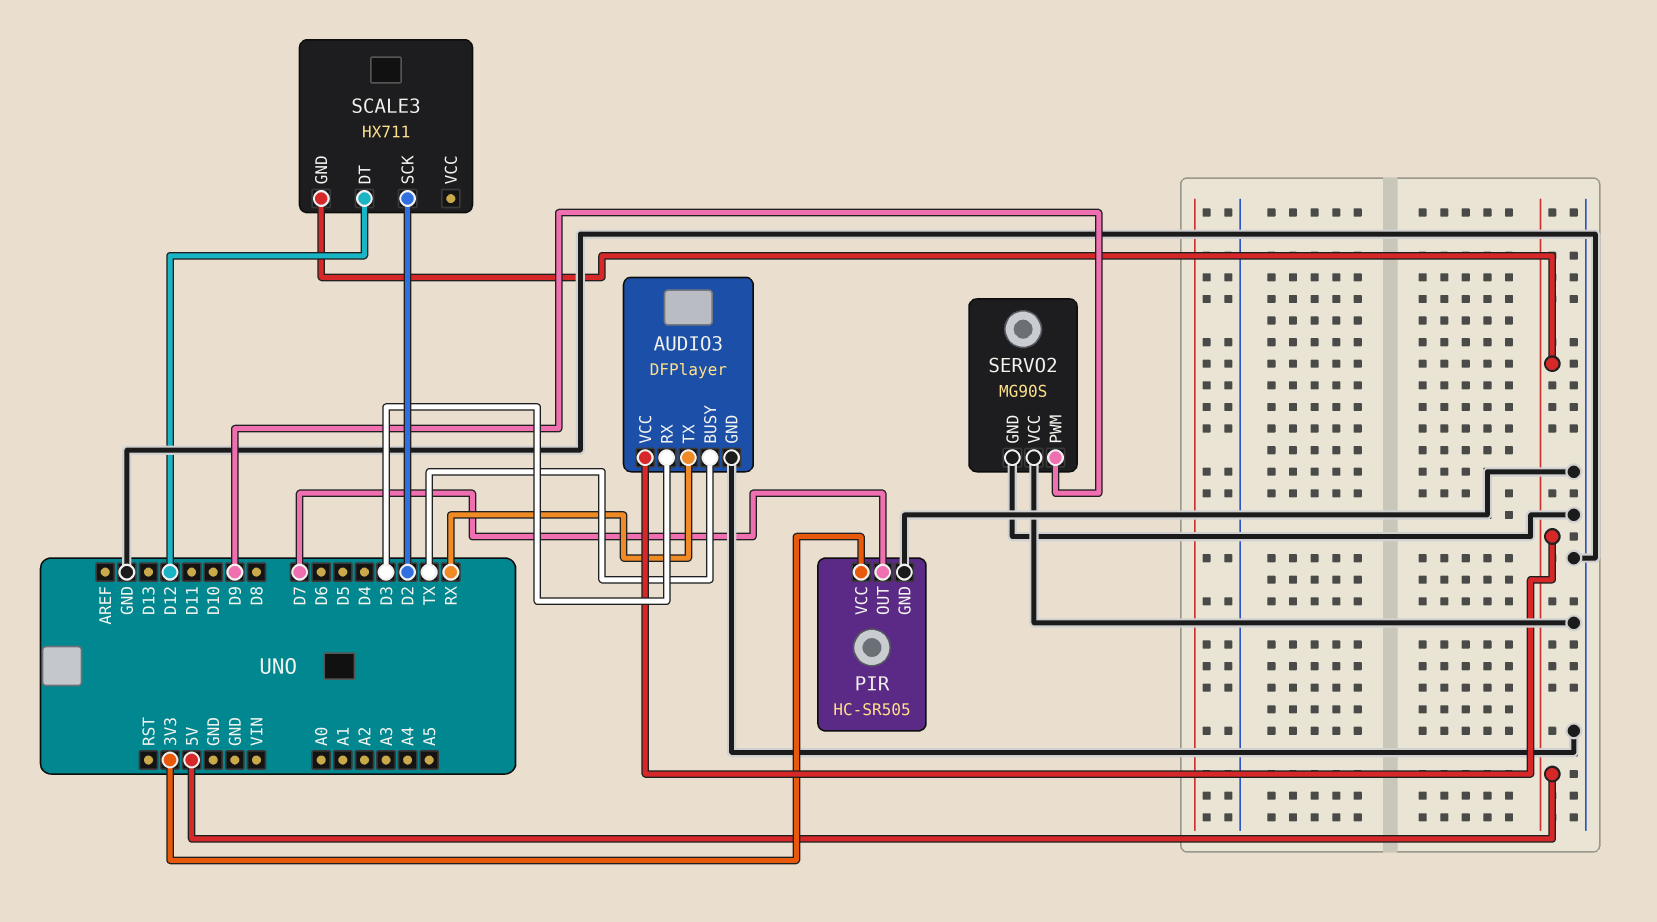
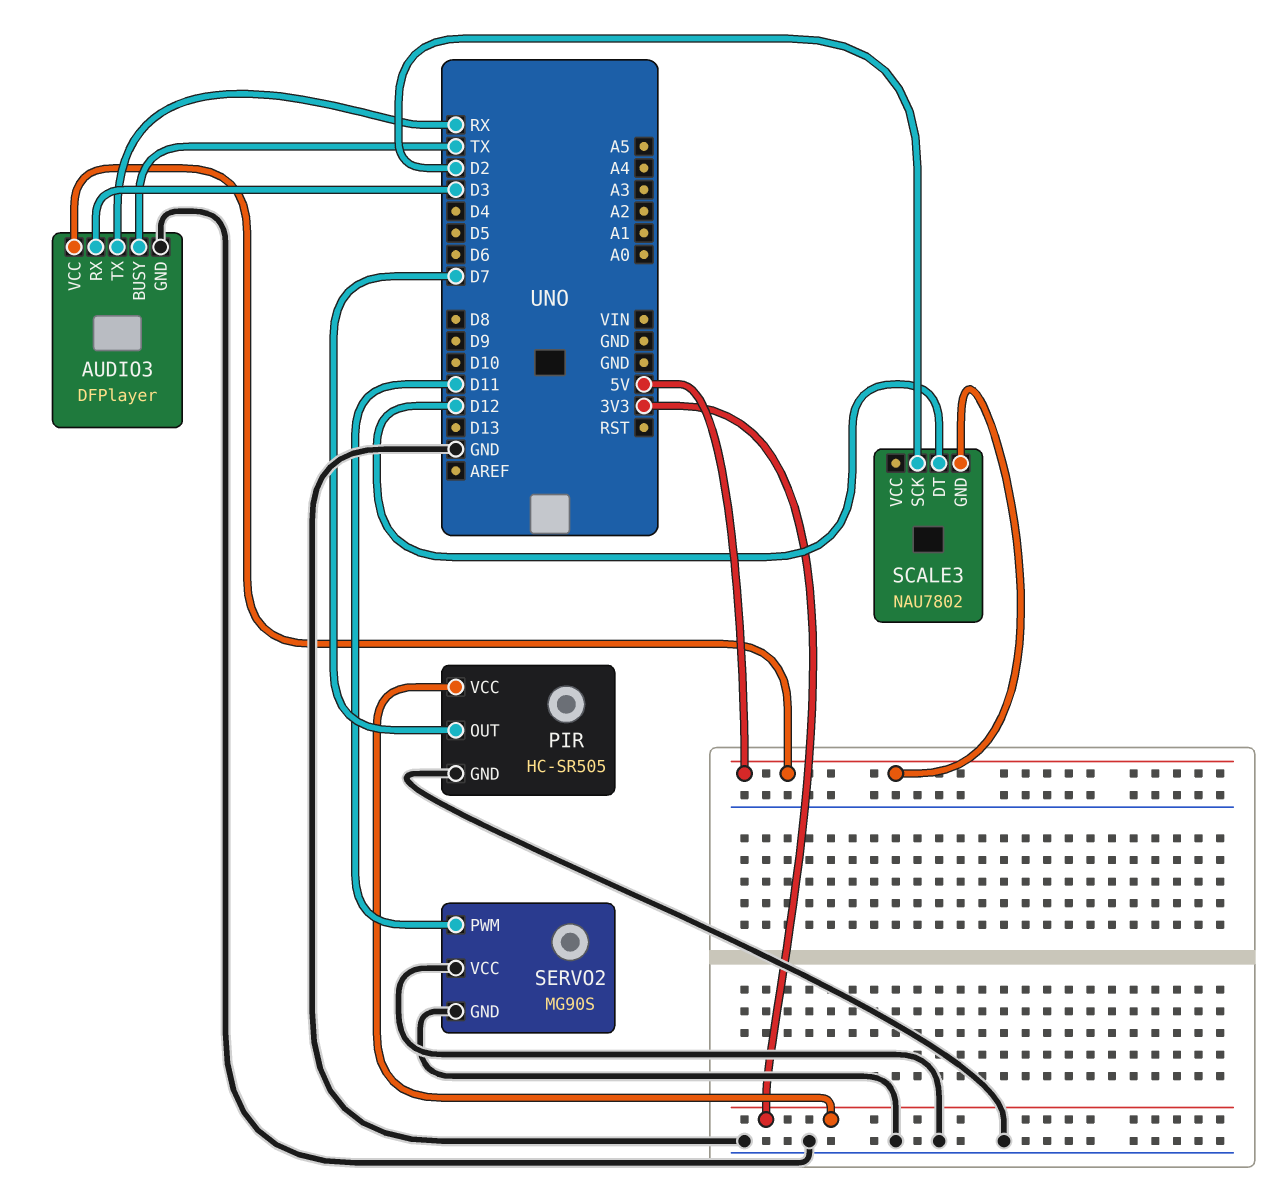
SCALE3: HX711 -> NAU7802
SERVO2 pin PWM: D9 -> D11

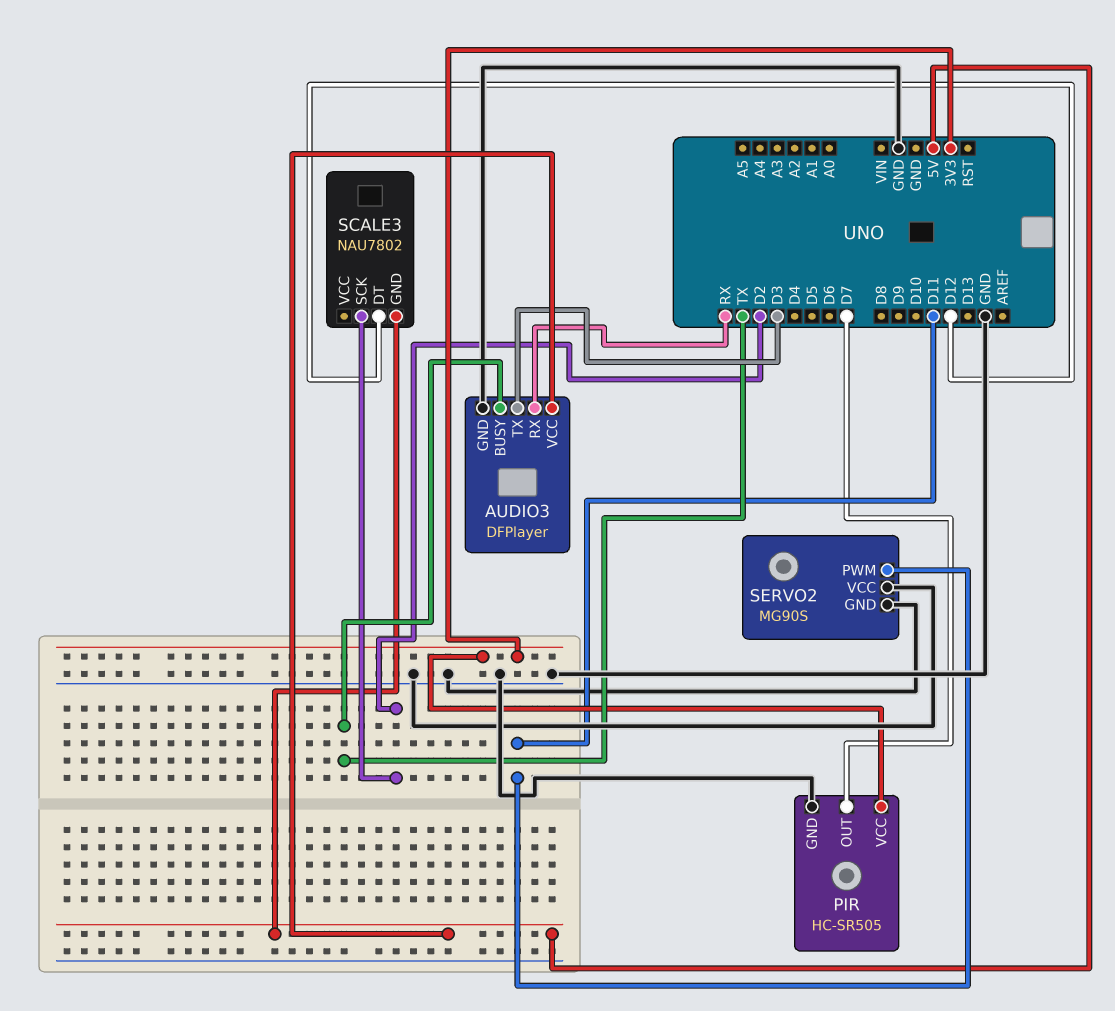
AUDIO3 pin RX: D3 -> RX
AUDIO3 pin TX: RX -> D3

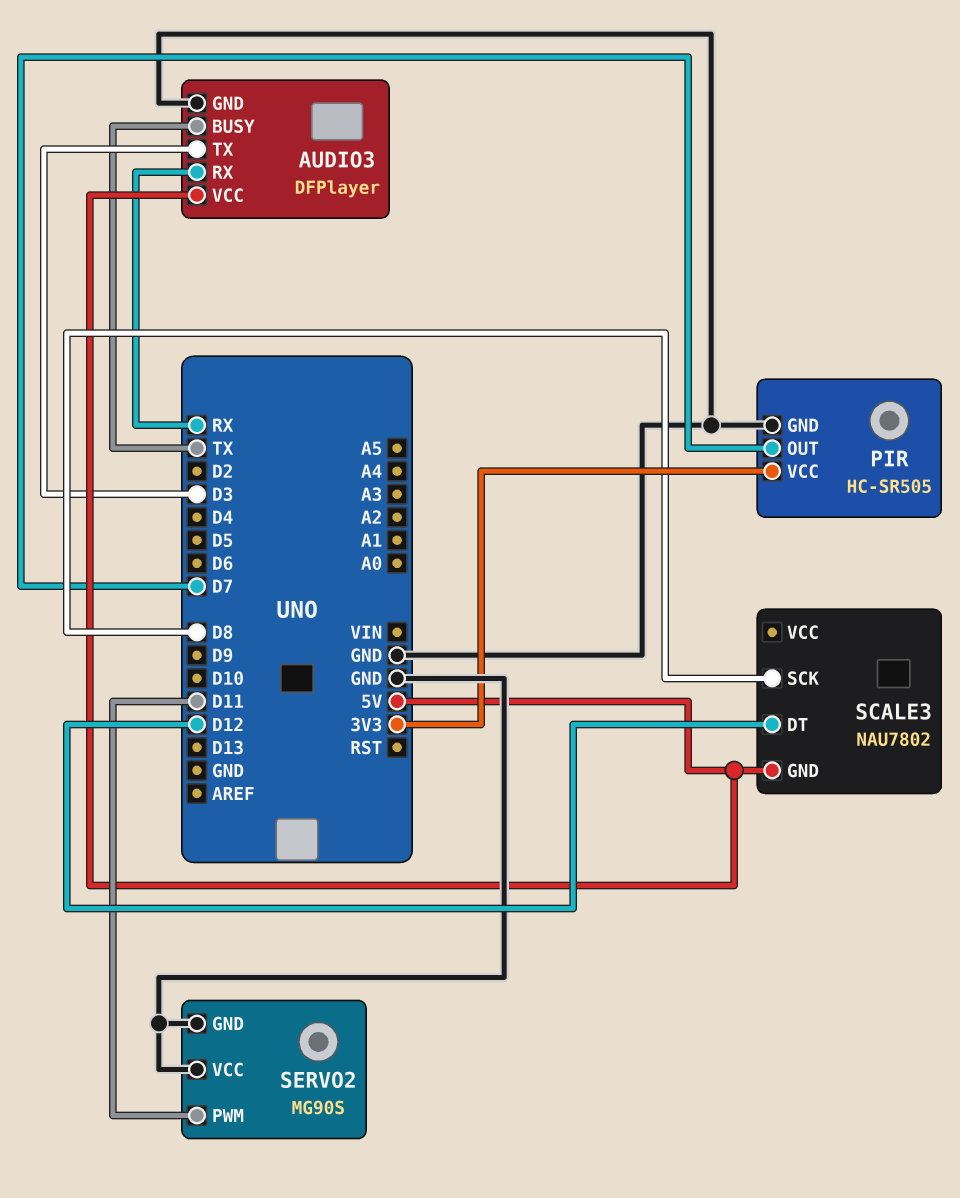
SCALE3 pin SCK: D2 -> D8

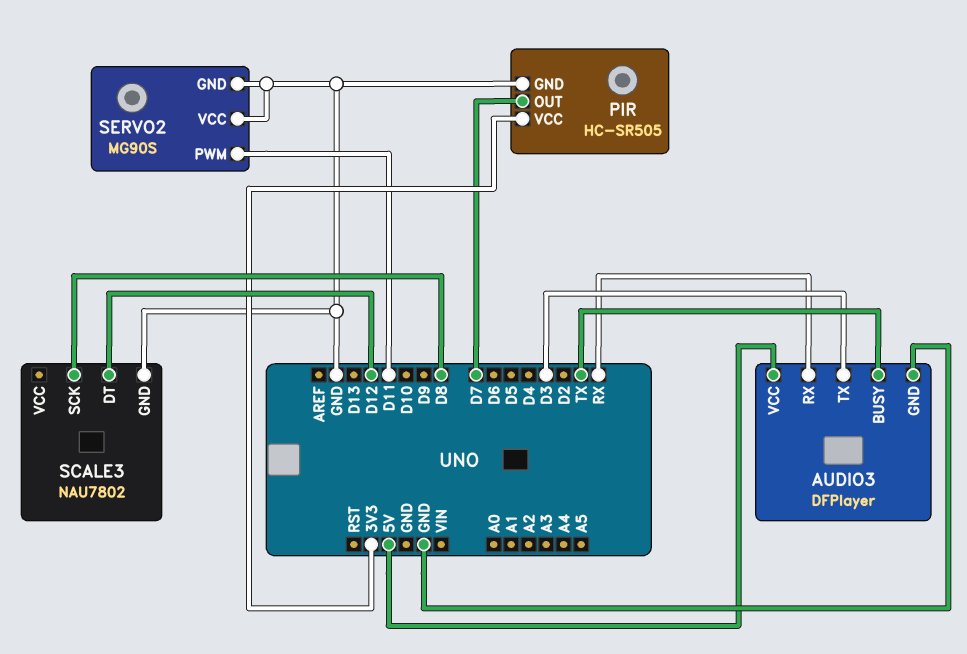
SCALE3 pin GND: 5V -> GND

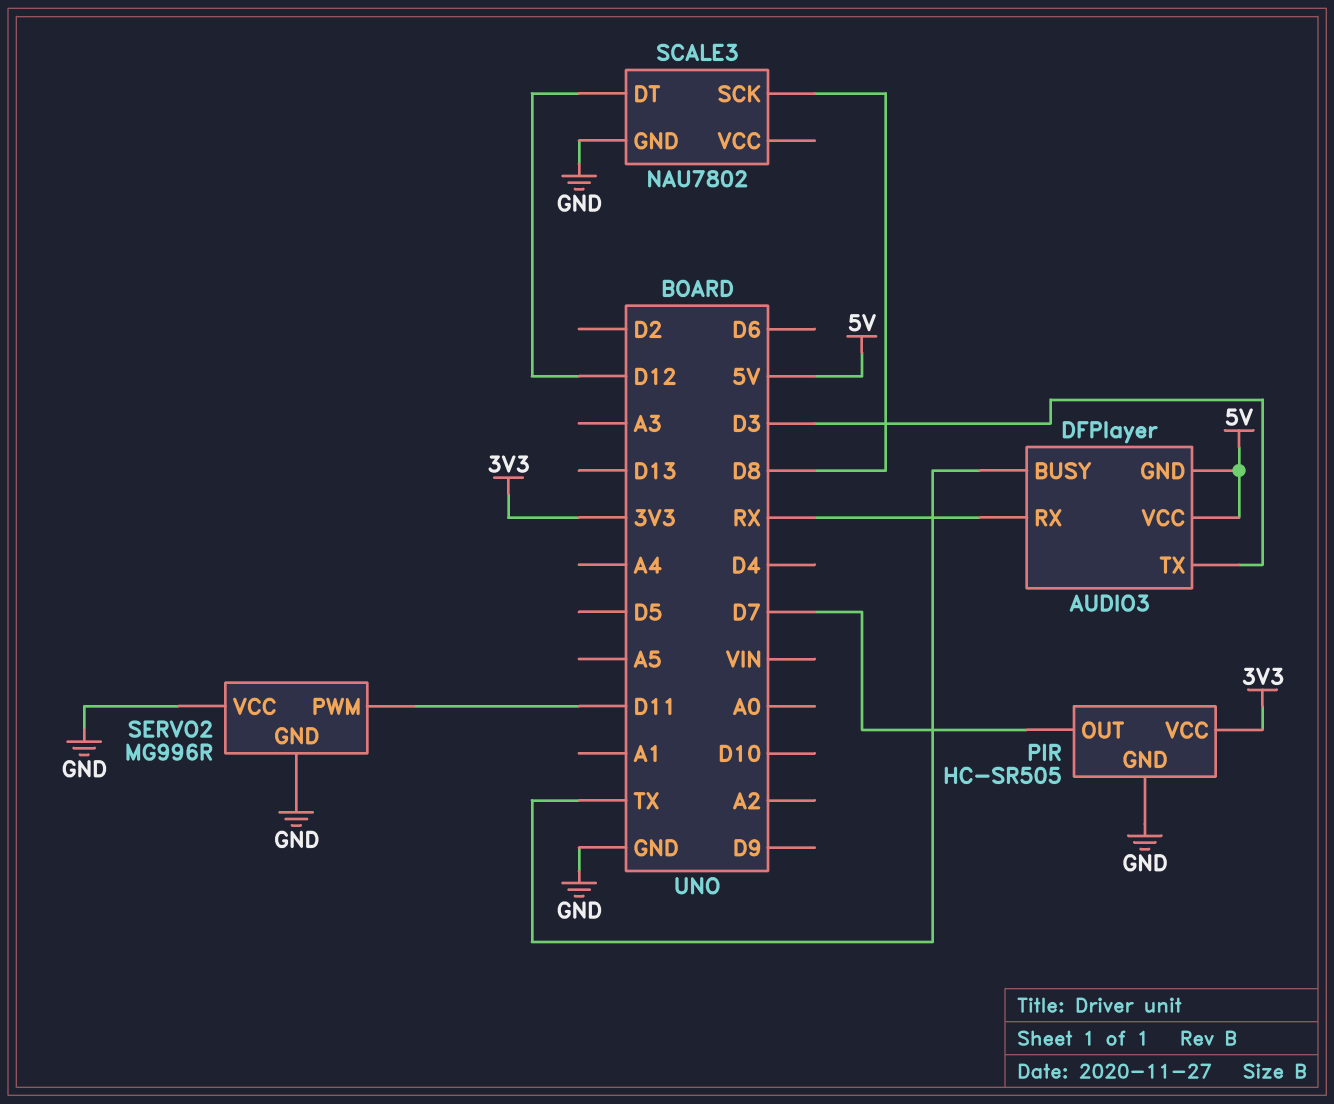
AUDIO3 pin GND: GND -> 5V
SERVO2: MG90S -> MG996R

